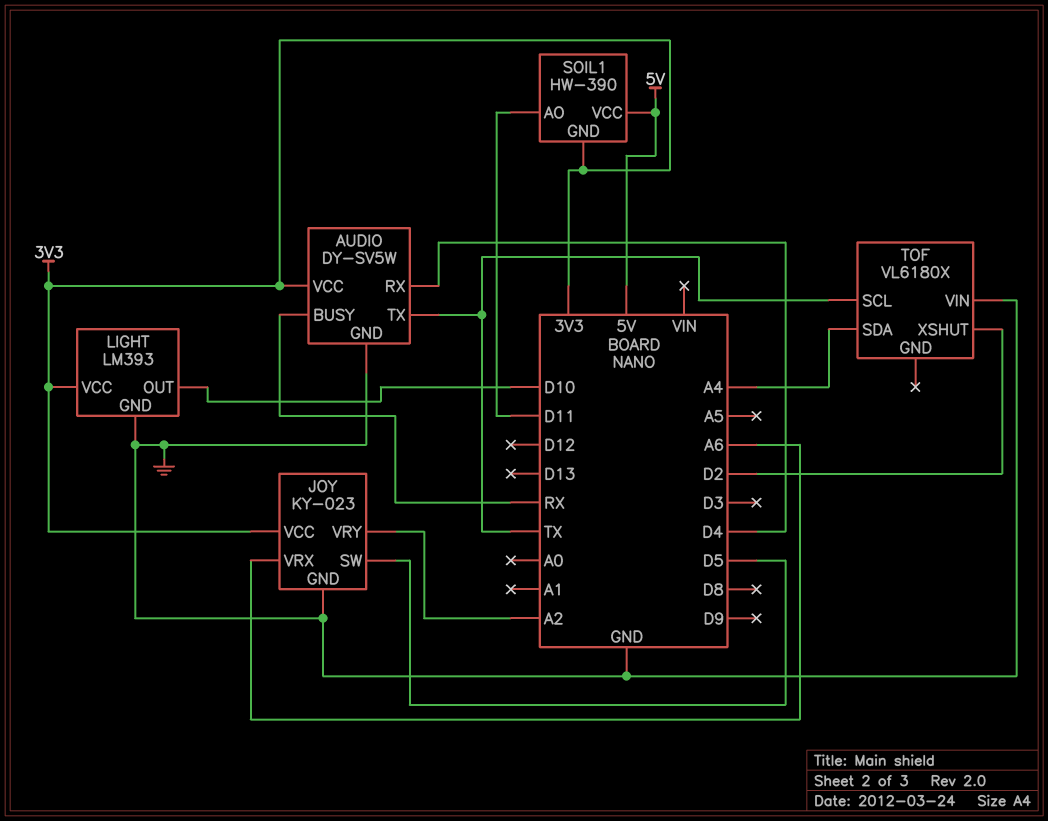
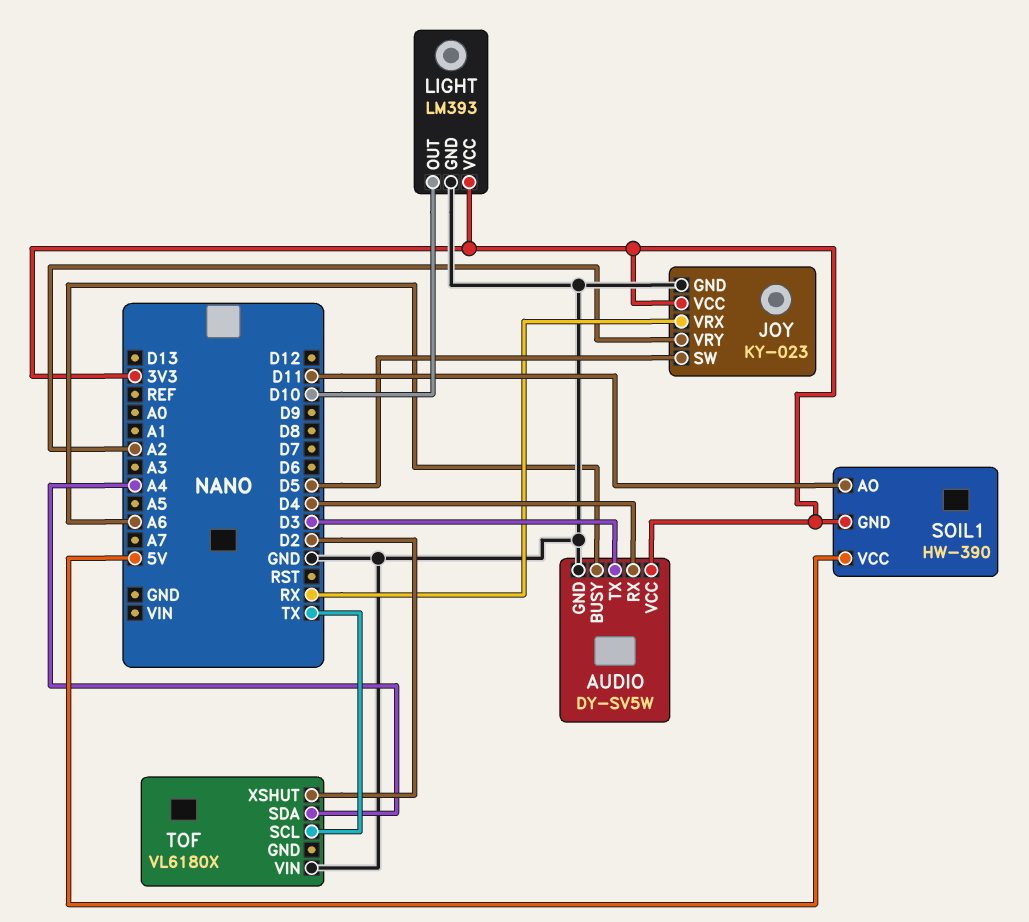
AUDIO pin BUSY: RX -> A6
AUDIO pin TX: TX -> D3
JOY pin VRX: A6 -> RX

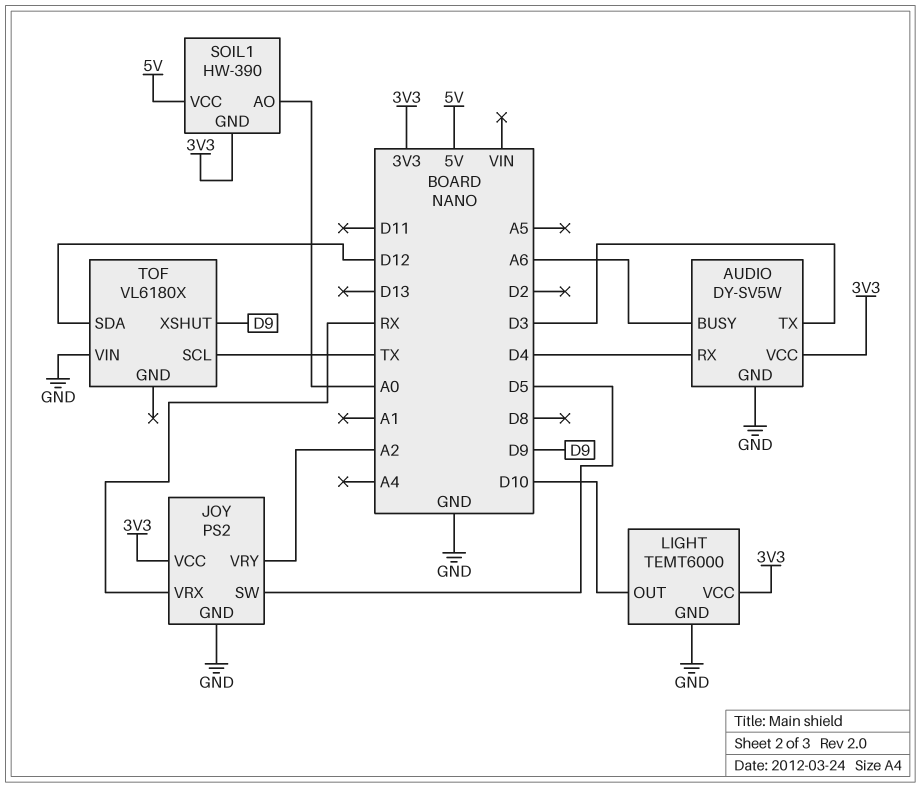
JOY: KY-023 -> PS2
LIGHT: LM393 -> TEMT6000
SOIL1 pin AO: D11 -> A0
TOF pin SDA: A4 -> D12
TOF pin XSHUT: D2 -> D9

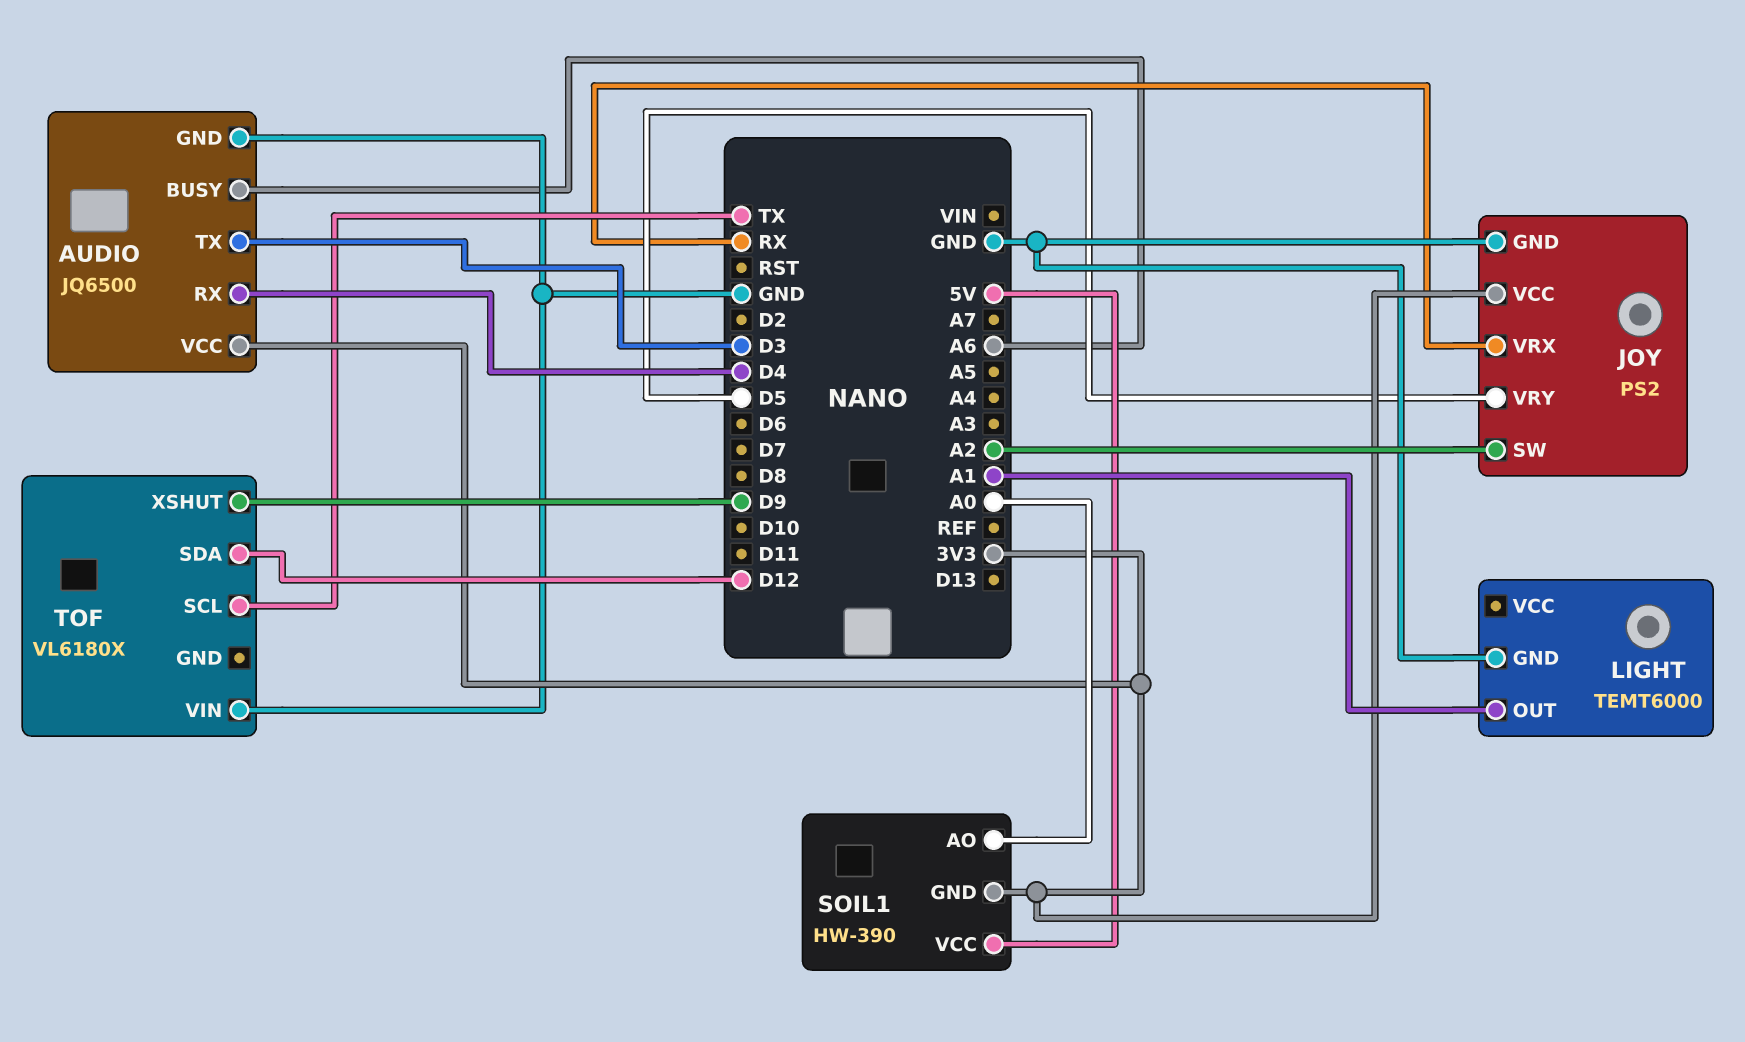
AUDIO: DY-SV5W -> JQ6500
JOY pin SW: D5 -> A2
JOY pin VRY: A2 -> D5
LIGHT pin OUT: D10 -> A1
LIGHT pin VCC: 3V3 -> none

